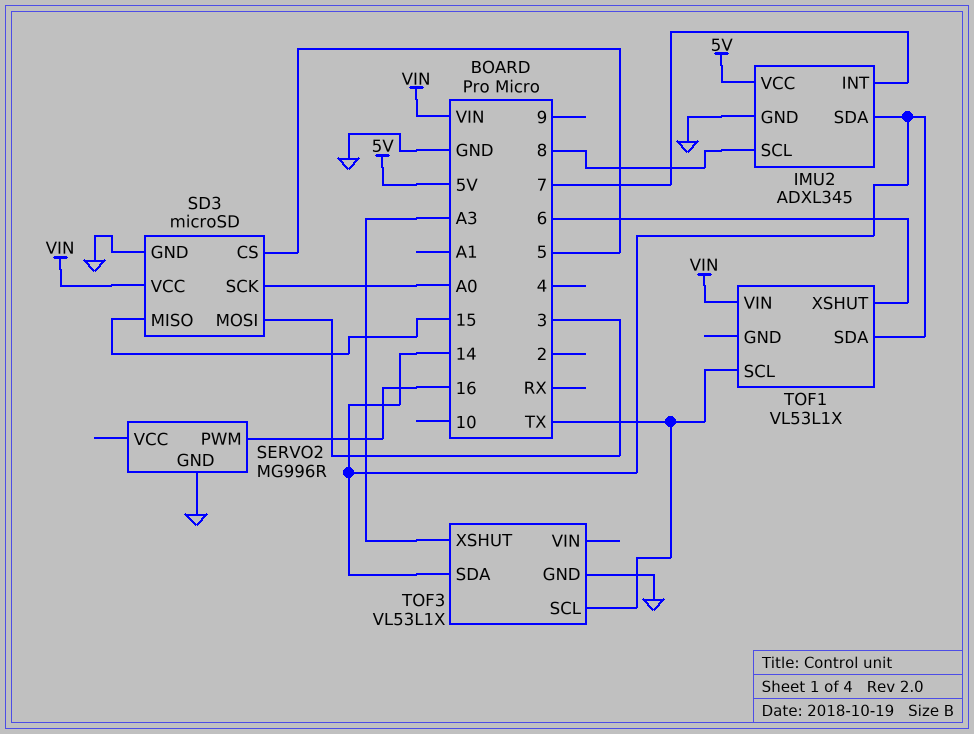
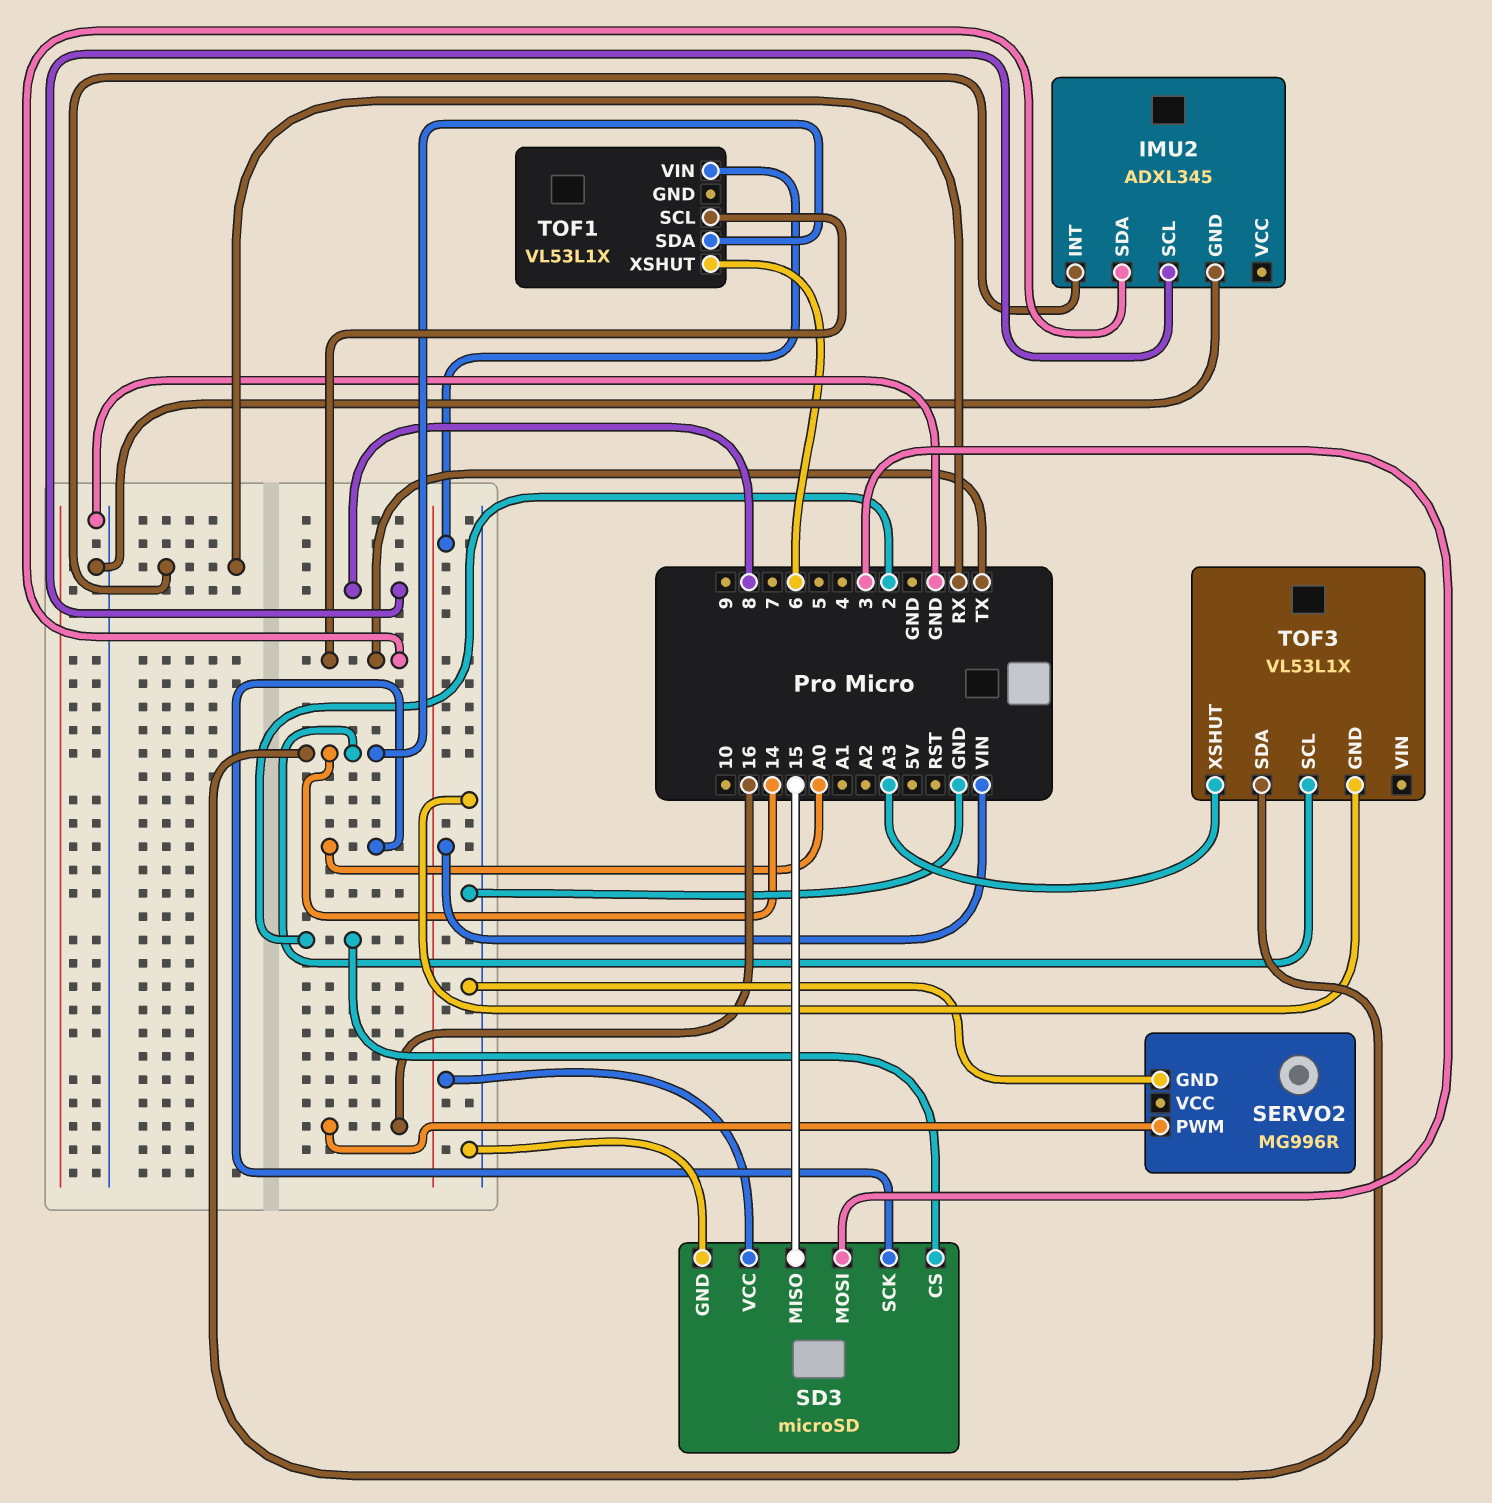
IMU2 pin INT: 7 -> RX
IMU2 pin SDA: 14 -> TX
IMU2 pin VCC: 5V -> none
SD3 pin CS: 5 -> 2
TOF3 pin SCL: TX -> 14

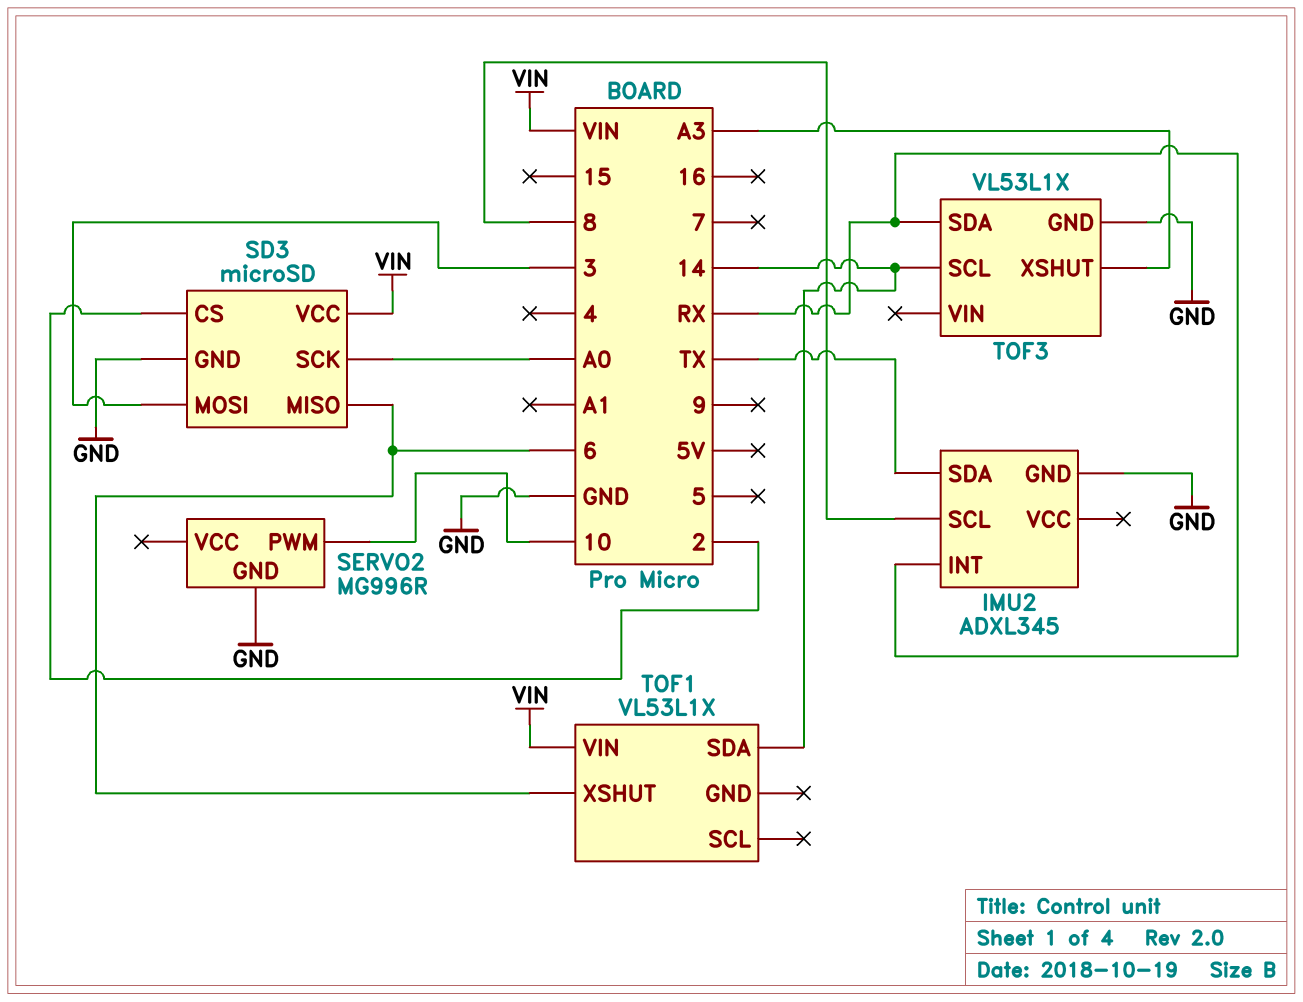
SD3 pin MISO: 15 -> 6
SERVO2 pin PWM: 16 -> 10
TOF1 pin SCL: TX -> none
TOF3 pin SDA: 14 -> RX

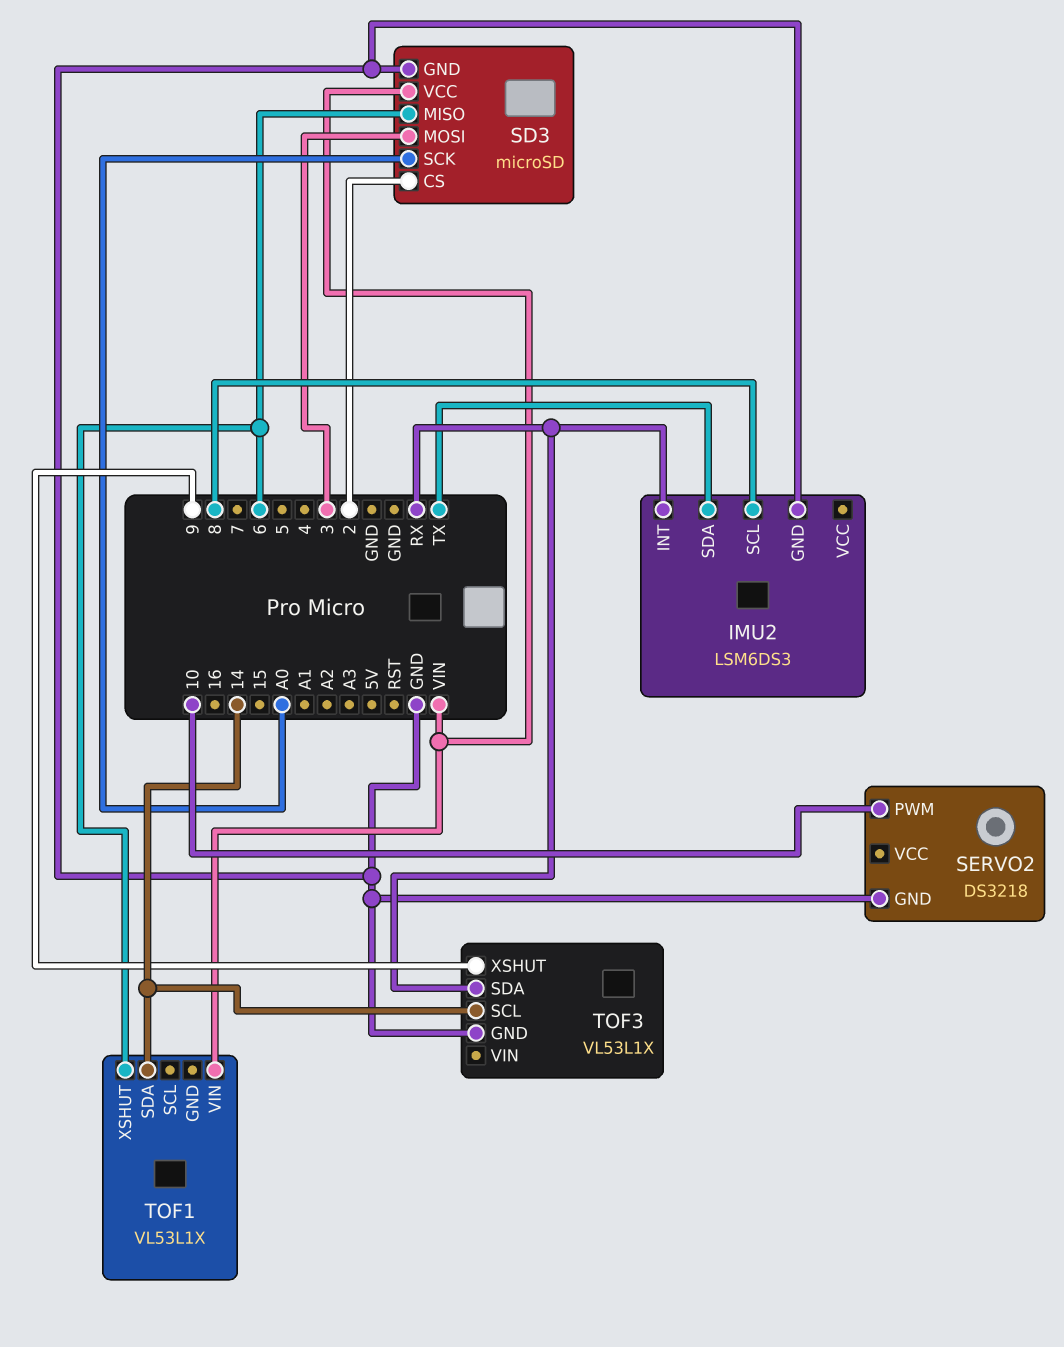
IMU2: ADXL345 -> LSM6DS3
SERVO2: MG996R -> DS3218
TOF3 pin XSHUT: A3 -> 9

